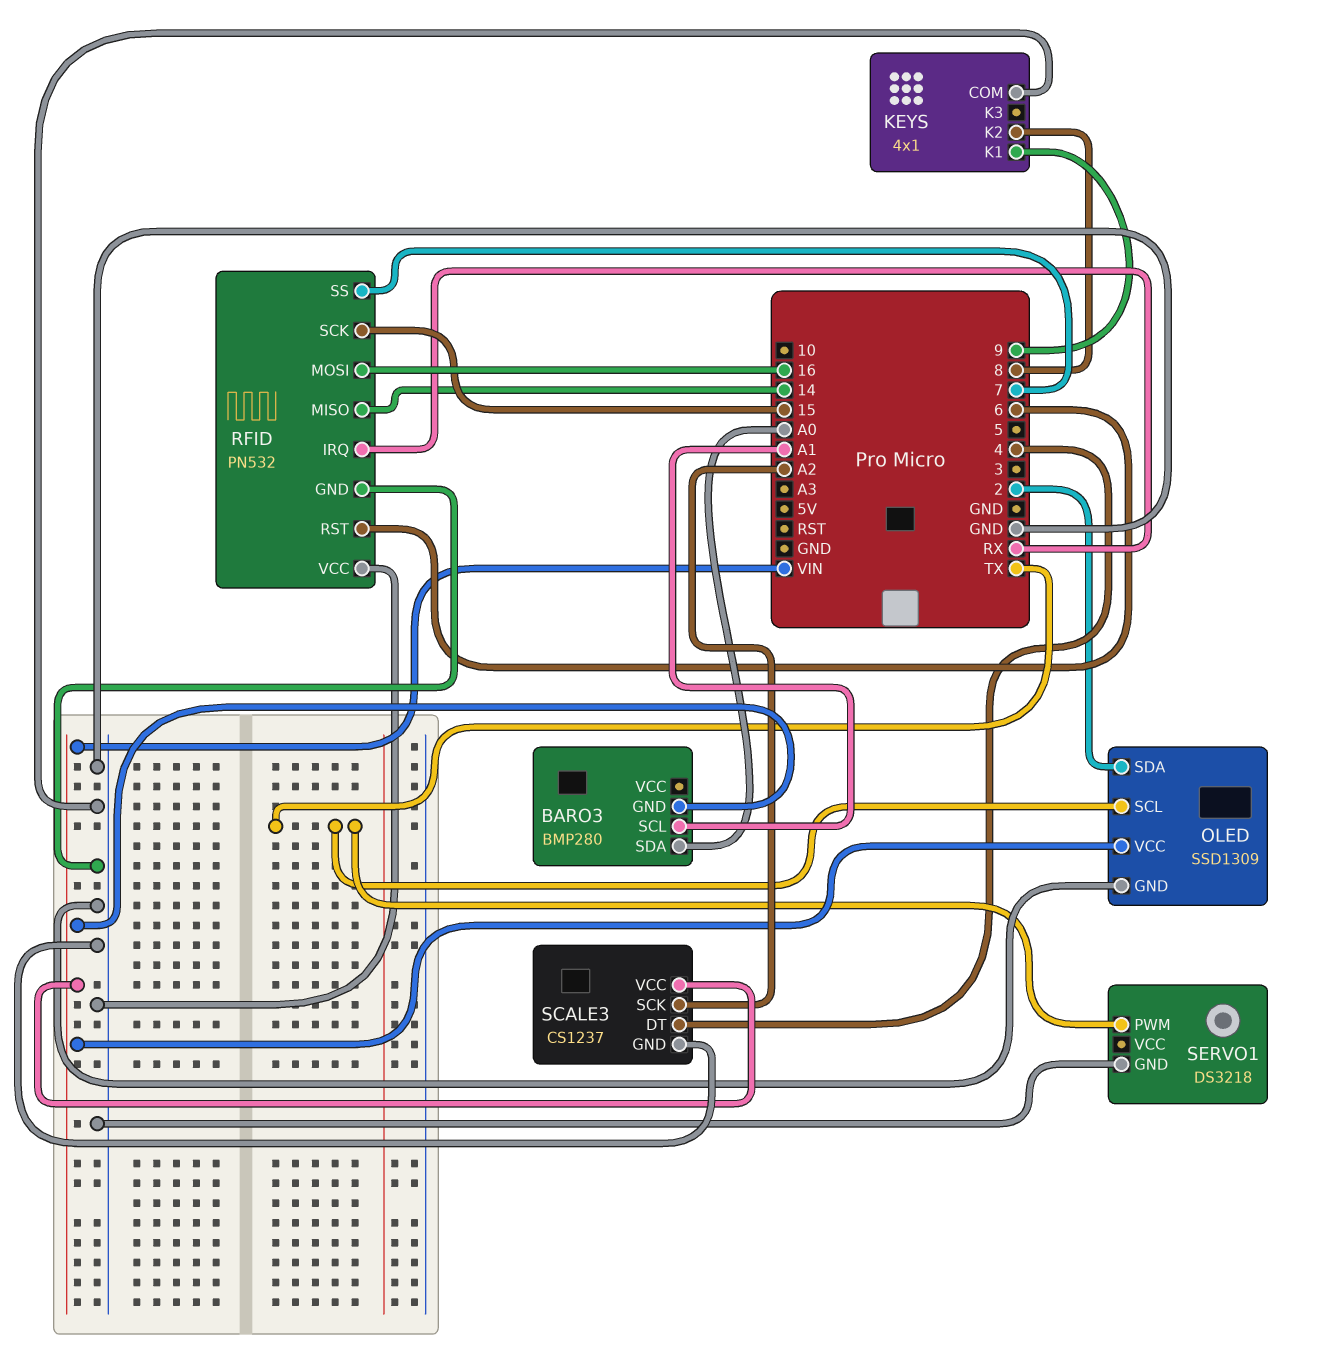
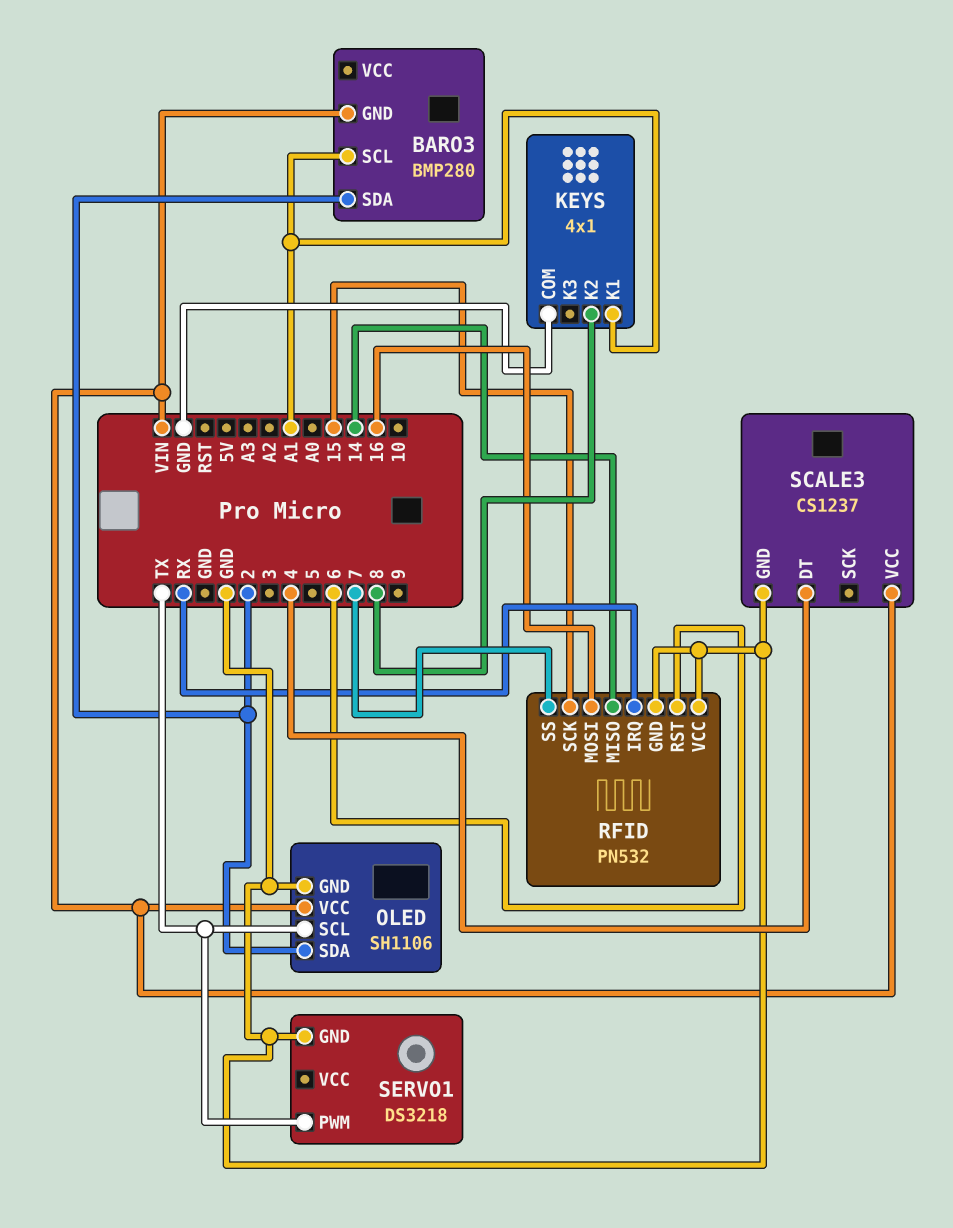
BARO3 pin SDA: A0 -> 2
KEYS pin K1: 9 -> A1
OLED: SSD1309 -> SH1106
SCALE3 pin SCK: A2 -> none

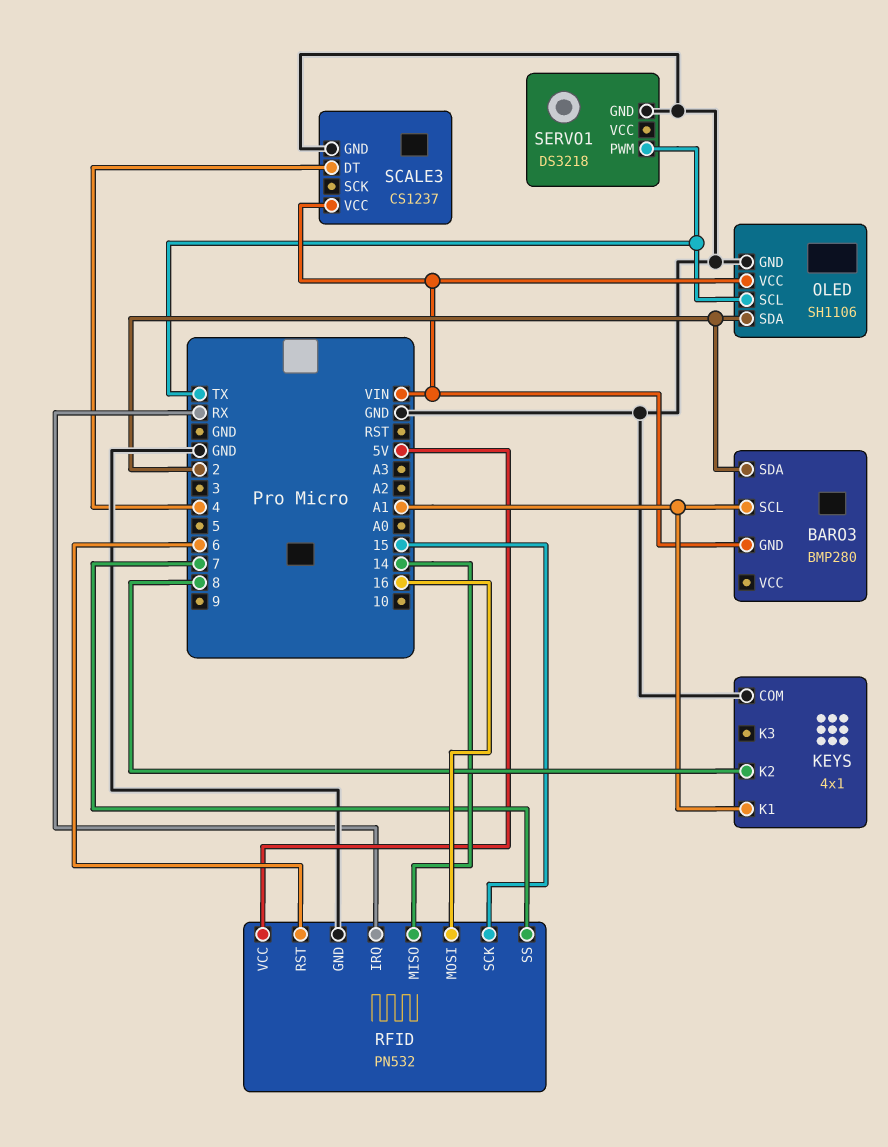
RFID pin VCC: GND -> 5V

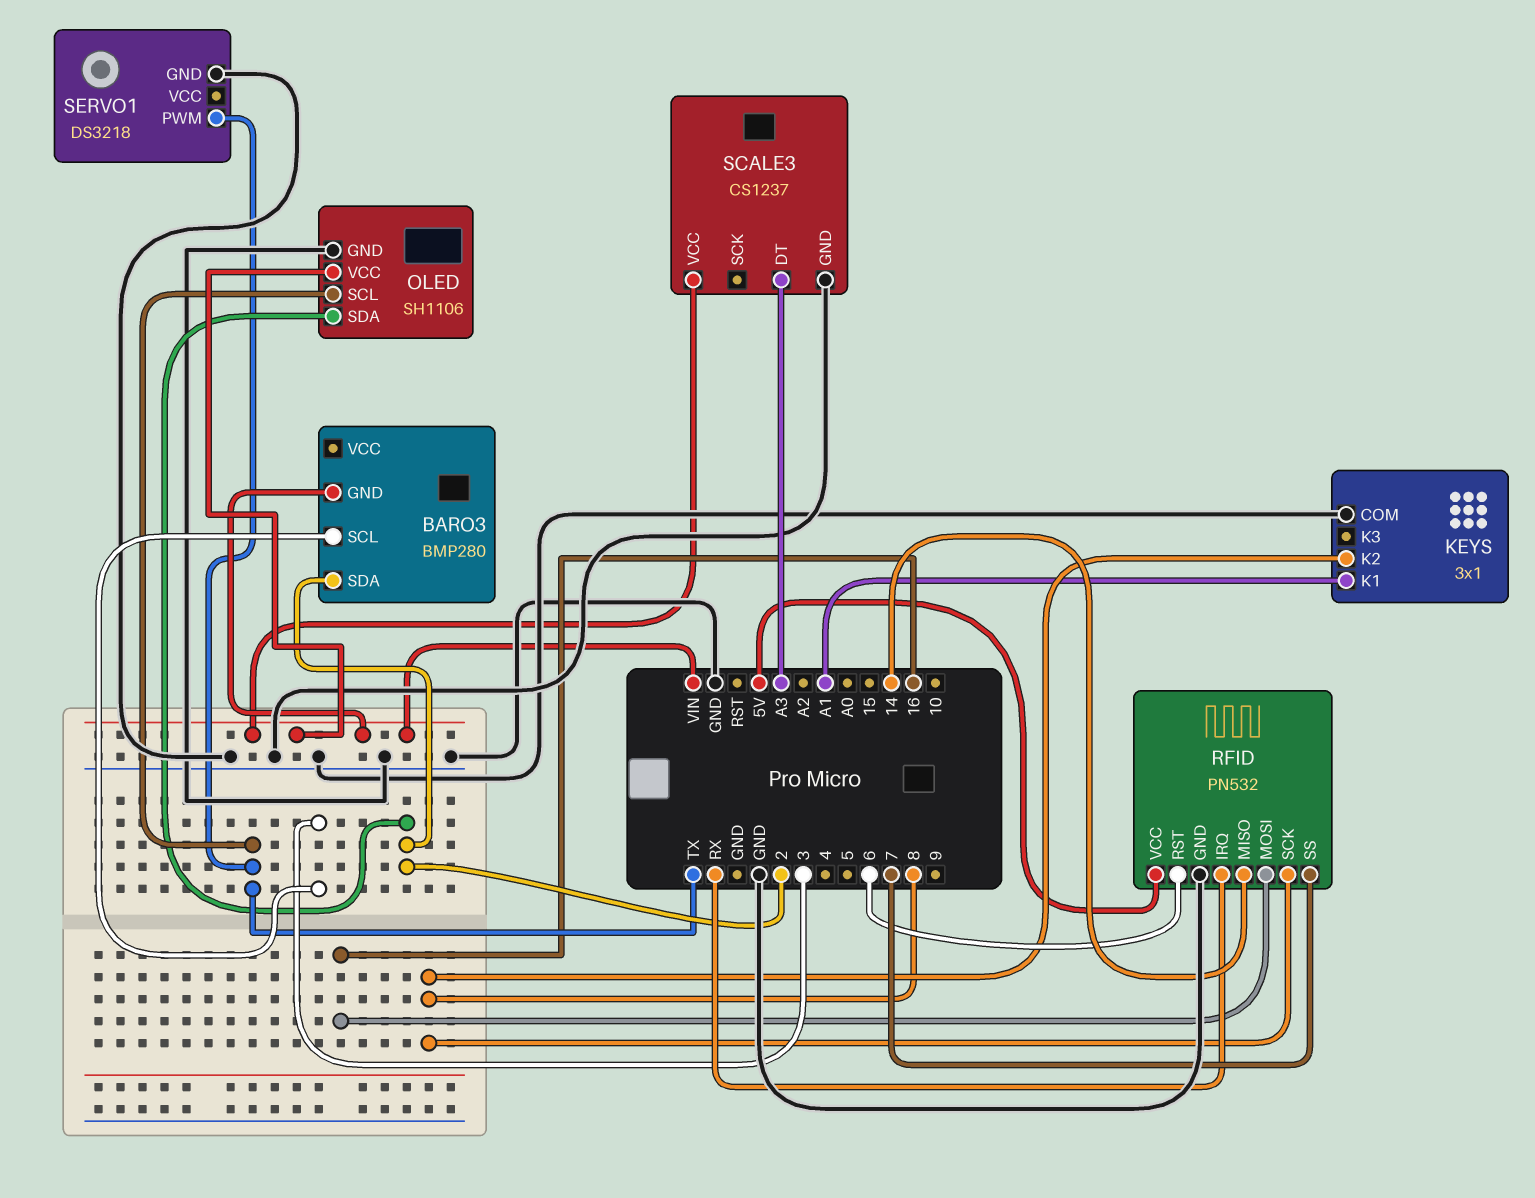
BARO3 pin SCL: A1 -> 3
KEYS: 4x1 -> 3x1
RFID pin SCK: 15 -> 8
SCALE3 pin DT: 4 -> A3

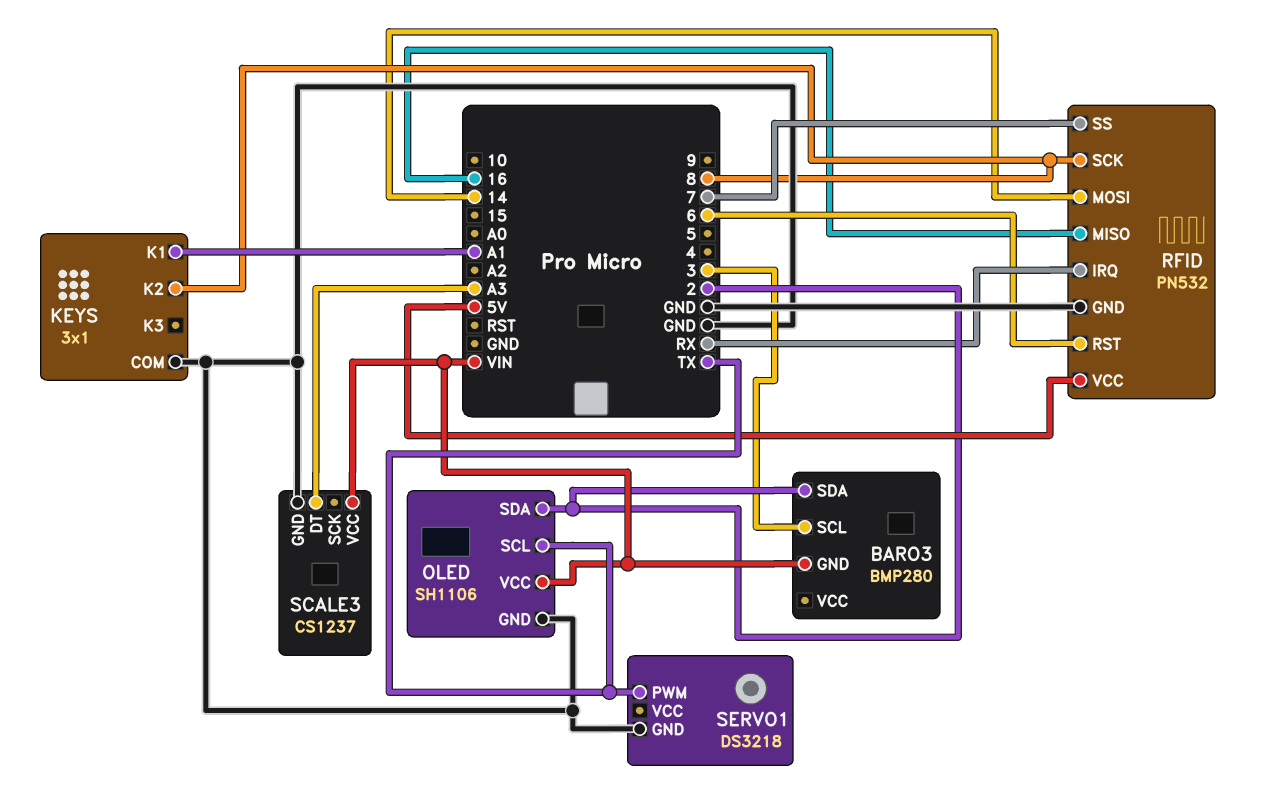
RFID pin MISO: 14 -> 16
RFID pin MOSI: 16 -> 14

